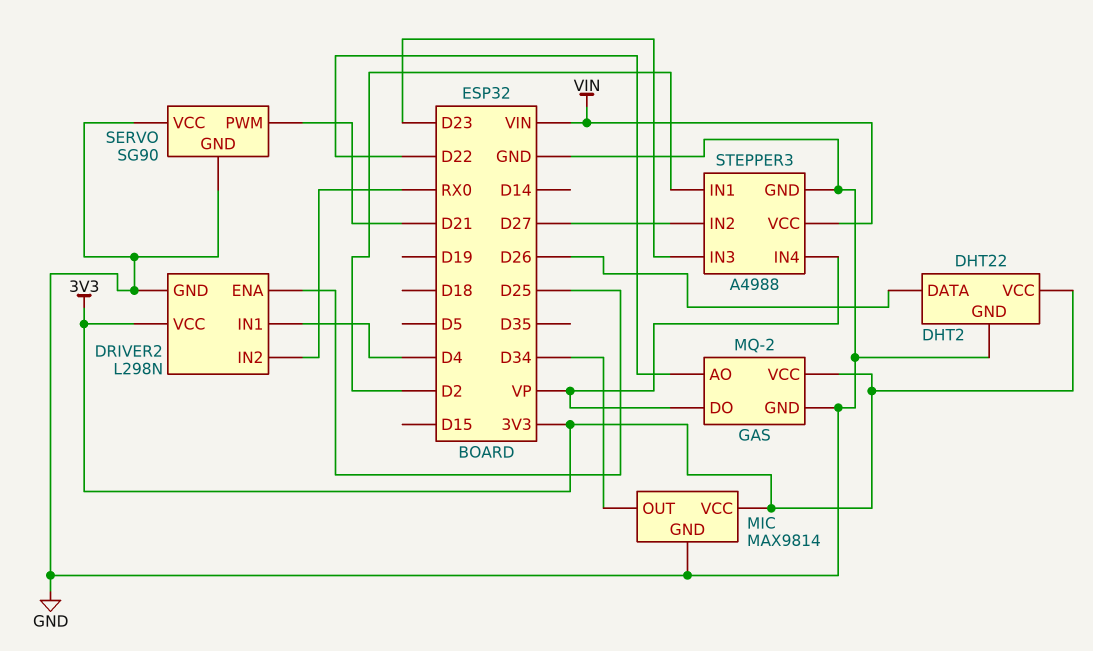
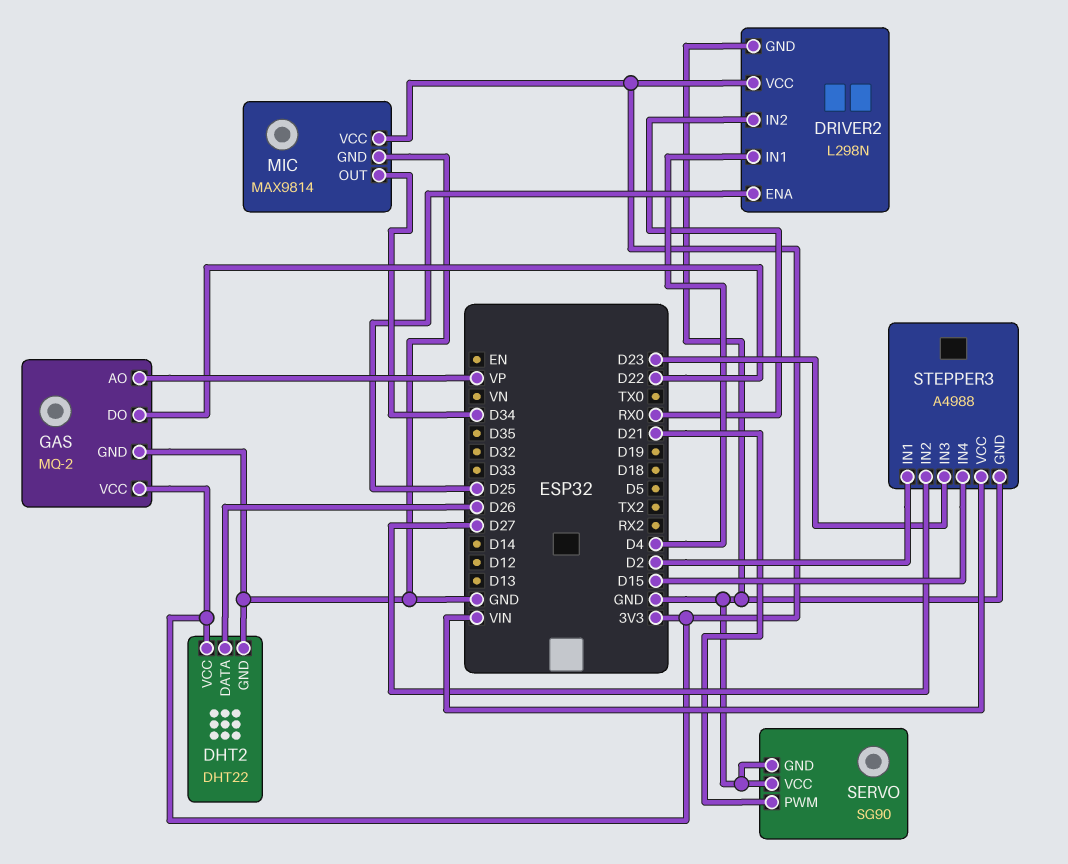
GAS pin AO: D22 -> VP
GAS pin DO: VP -> D22
STEPPER3 pin IN4: VP -> D15

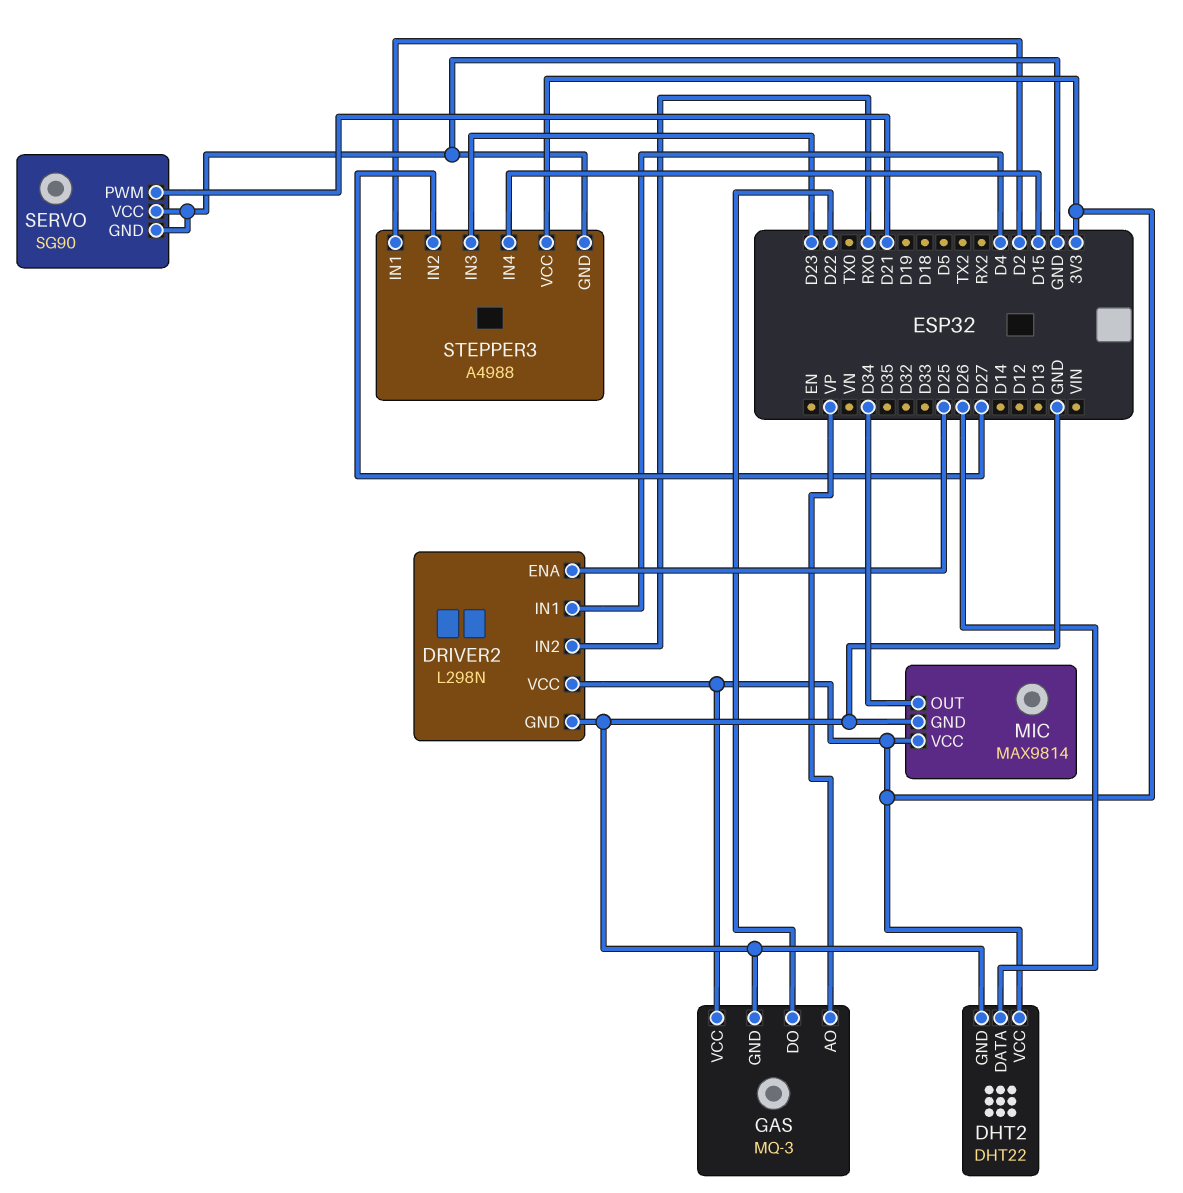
GAS: MQ-2 -> MQ-3
STEPPER3 pin VCC: VIN -> 3V3

